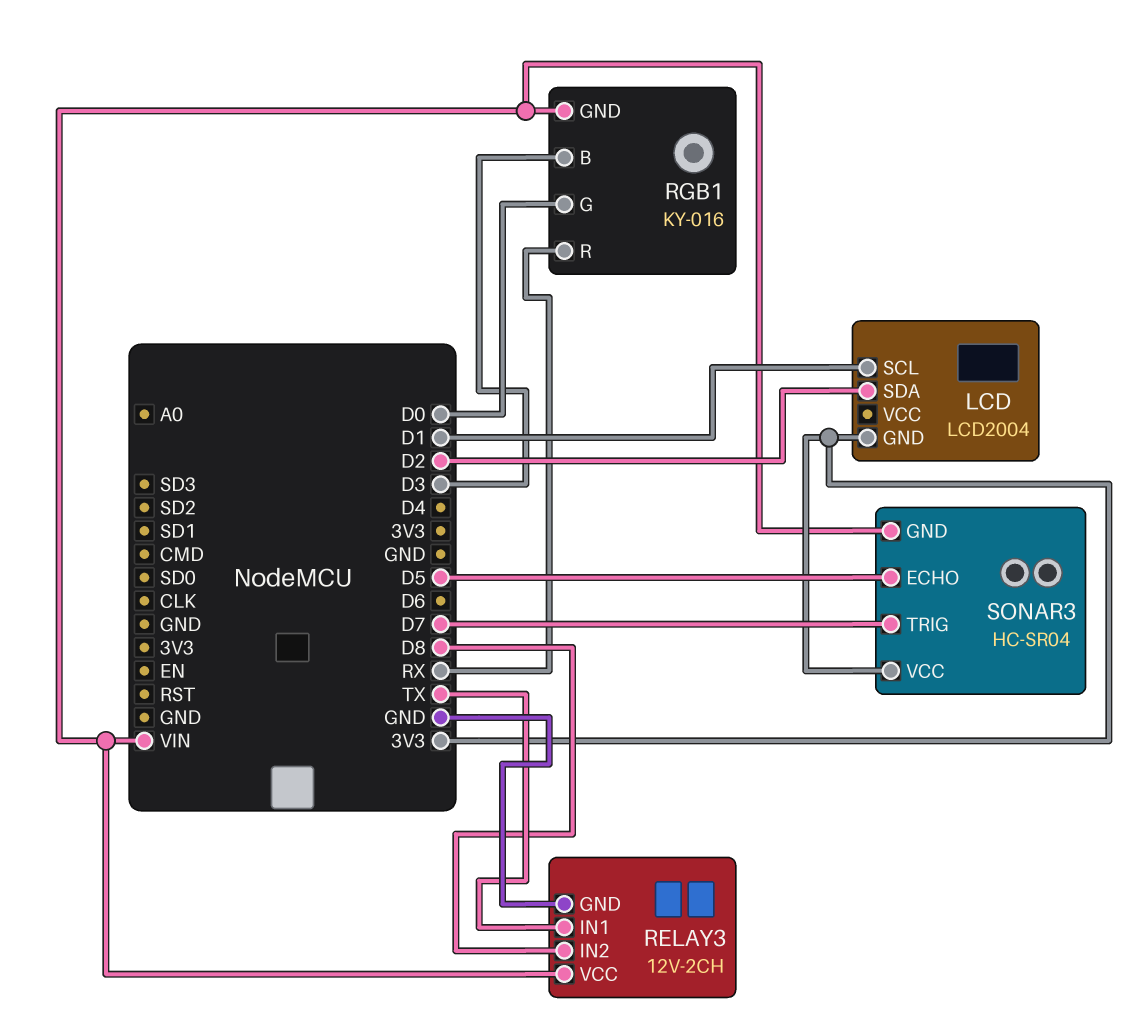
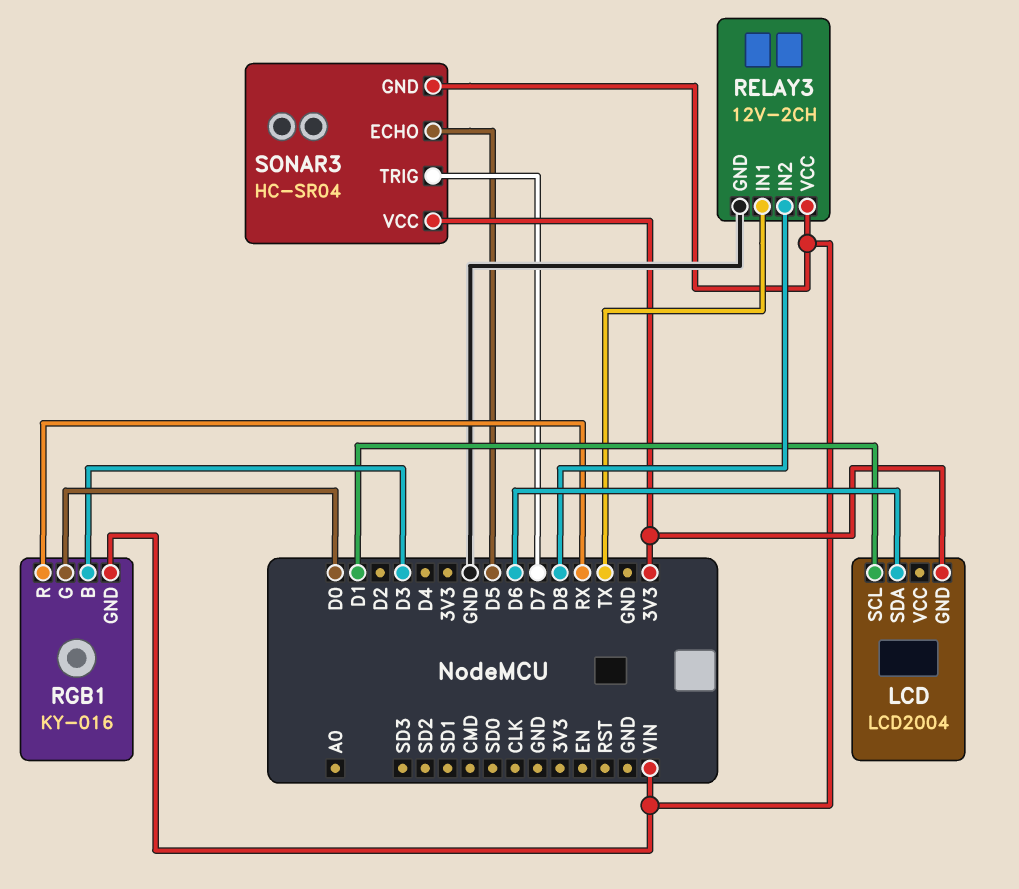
LCD pin SDA: D2 -> D6

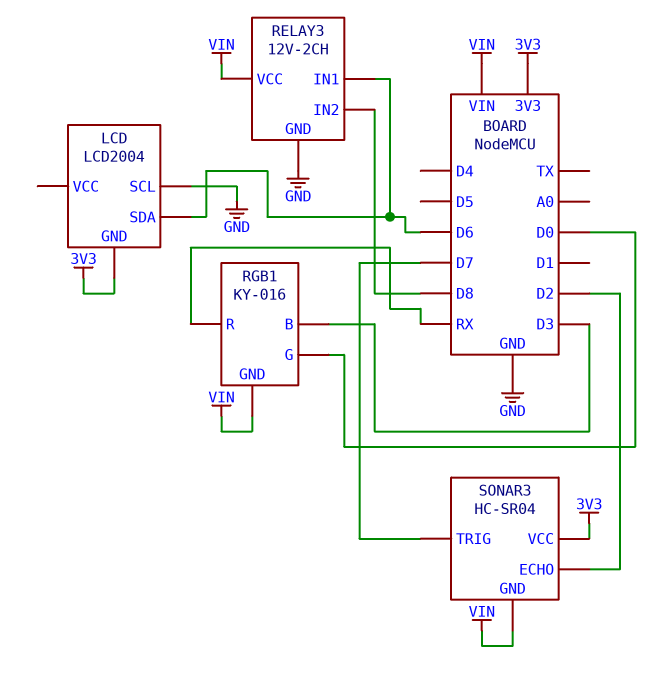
LCD pin SCL: D1 -> GND
RELAY3 pin IN1: TX -> D6
SONAR3 pin ECHO: D5 -> D2

